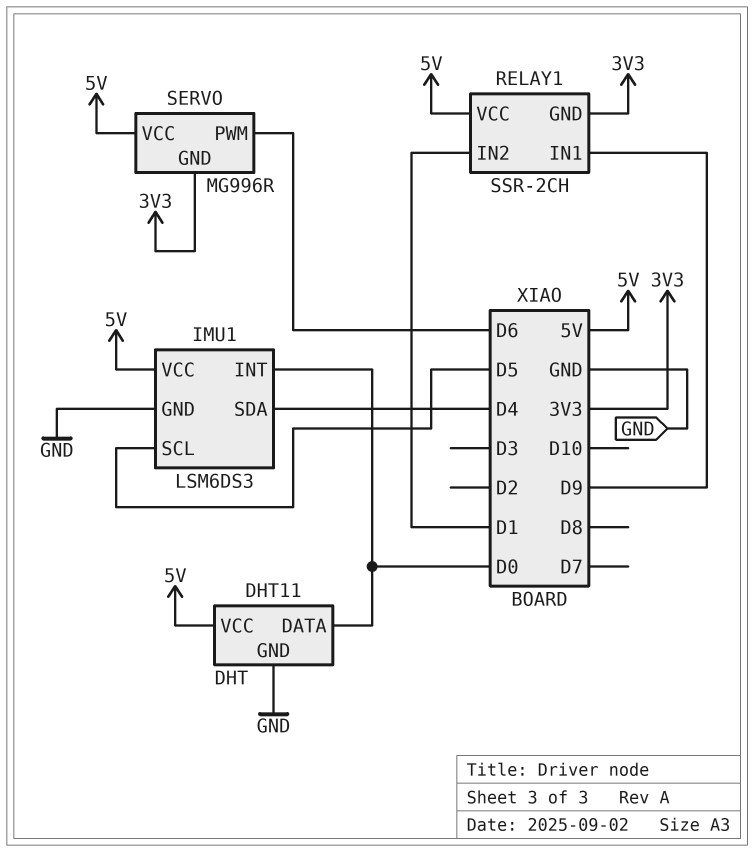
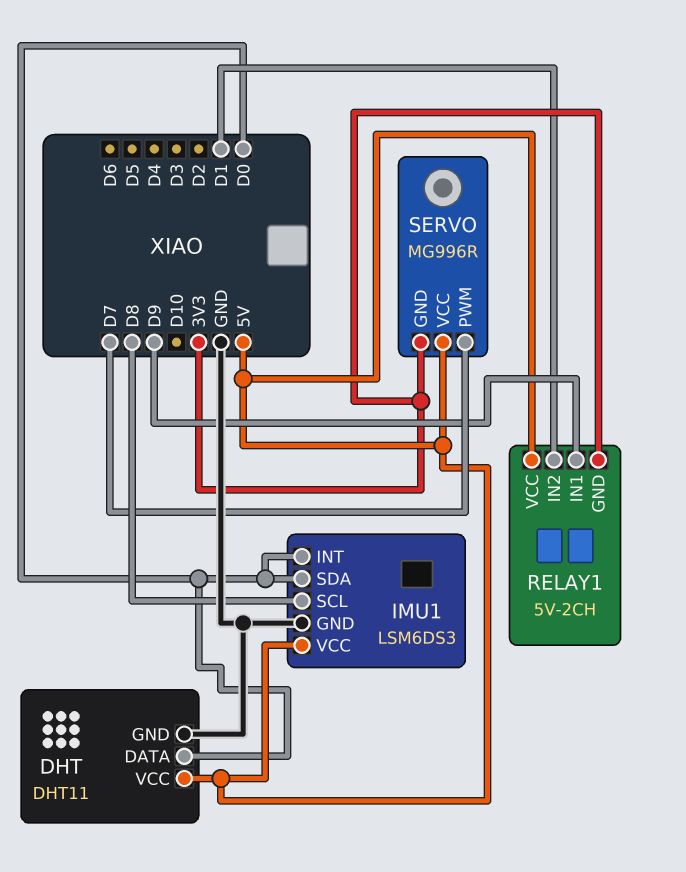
IMU1 pin SCL: D5 -> D8
IMU1 pin SDA: D4 -> D0
RELAY1: SSR-2CH -> 5V-2CH
SERVO pin PWM: D6 -> D7

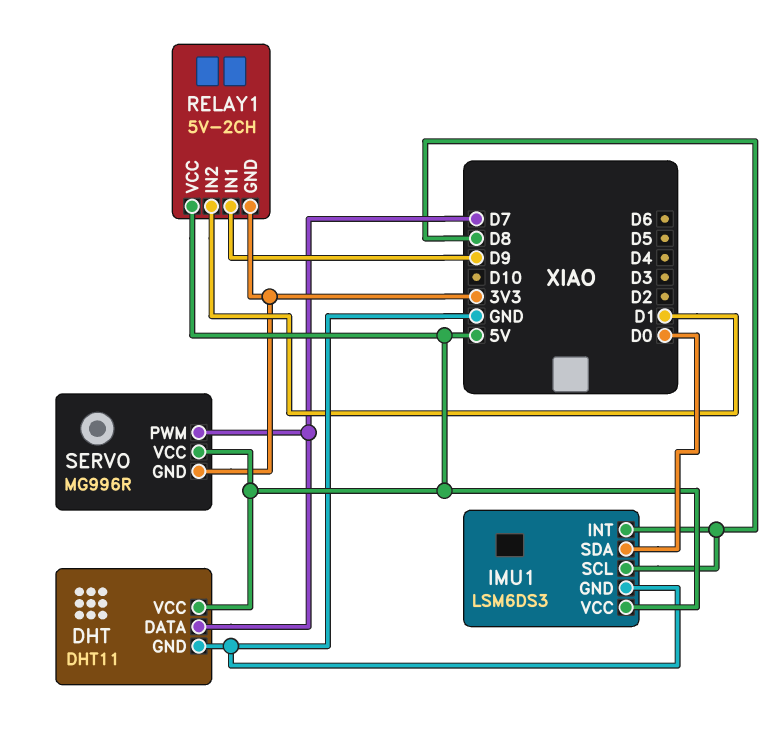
DHT pin DATA: D0 -> D7
IMU1 pin INT: D0 -> D8

